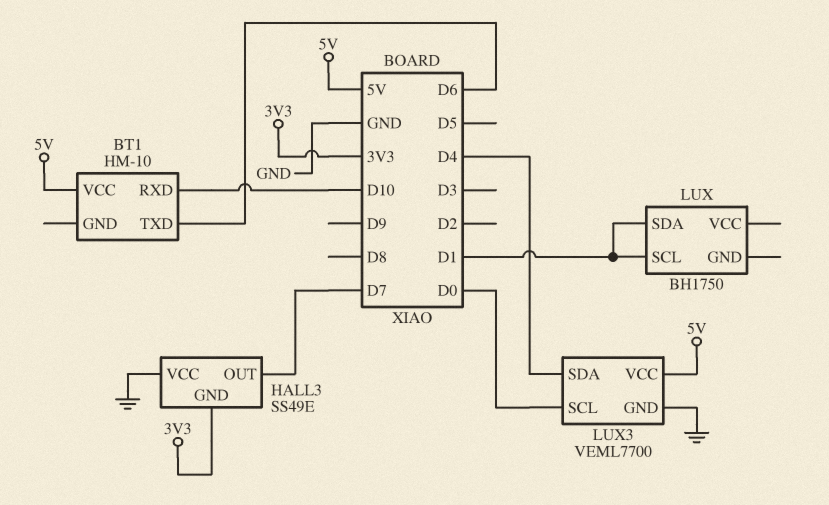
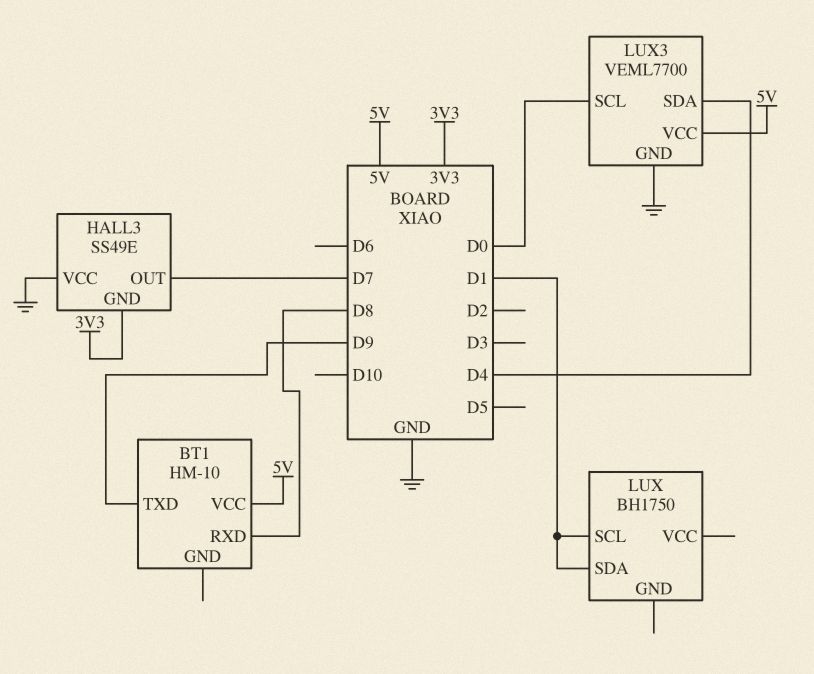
BT1 pin RXD: D10 -> D8
BT1 pin TXD: D6 -> D9

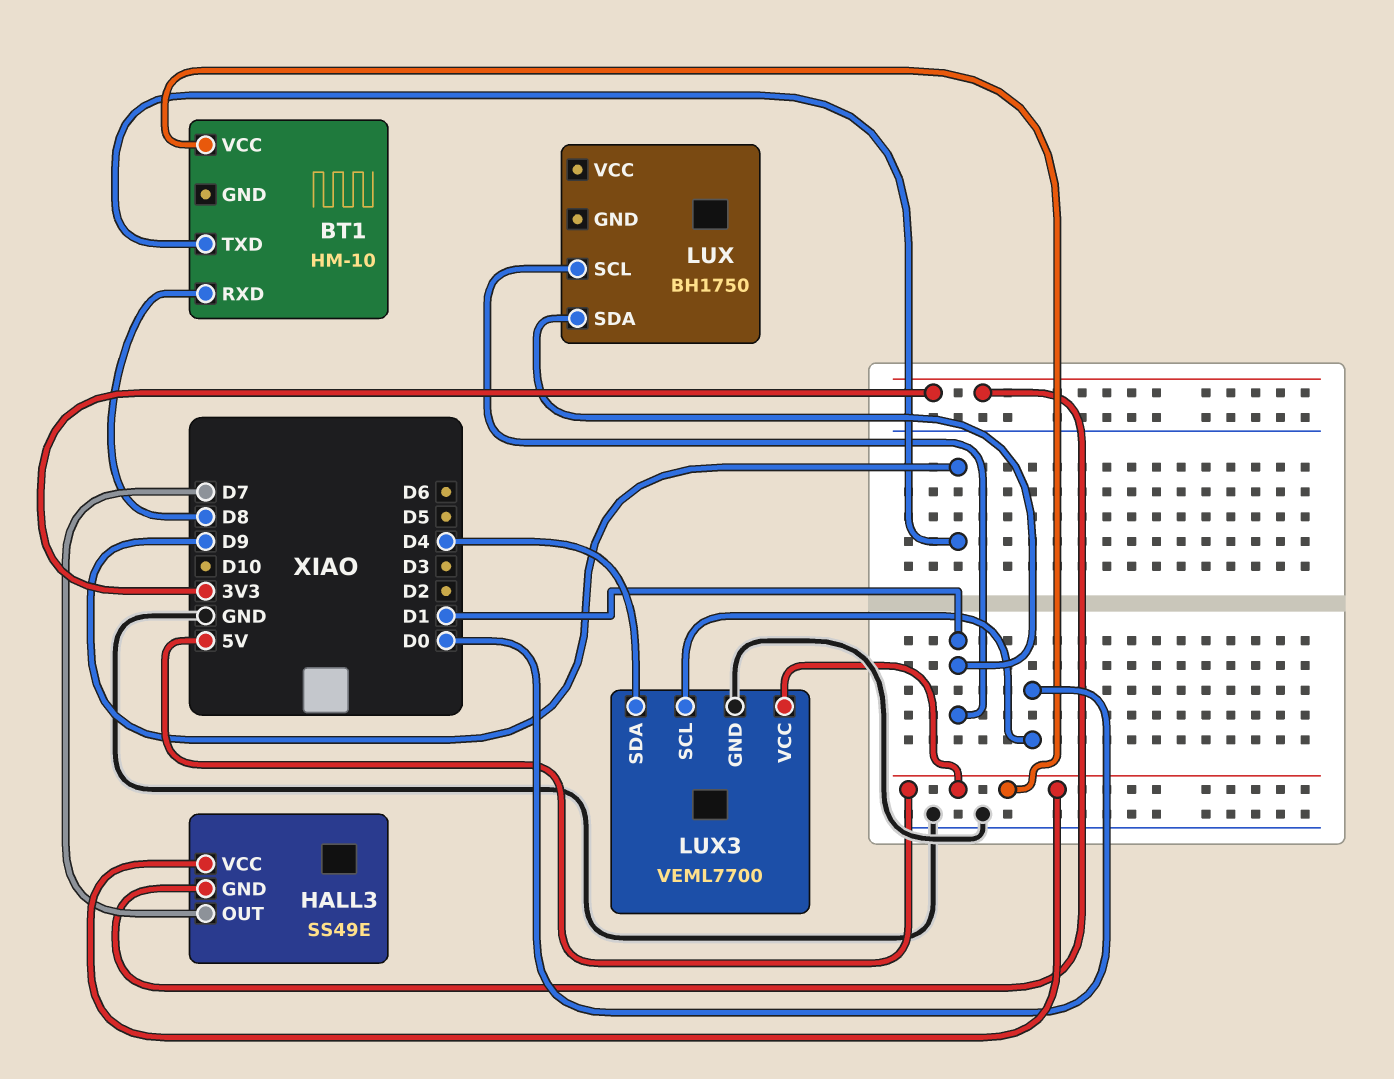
HALL3 pin VCC: GND -> 5V

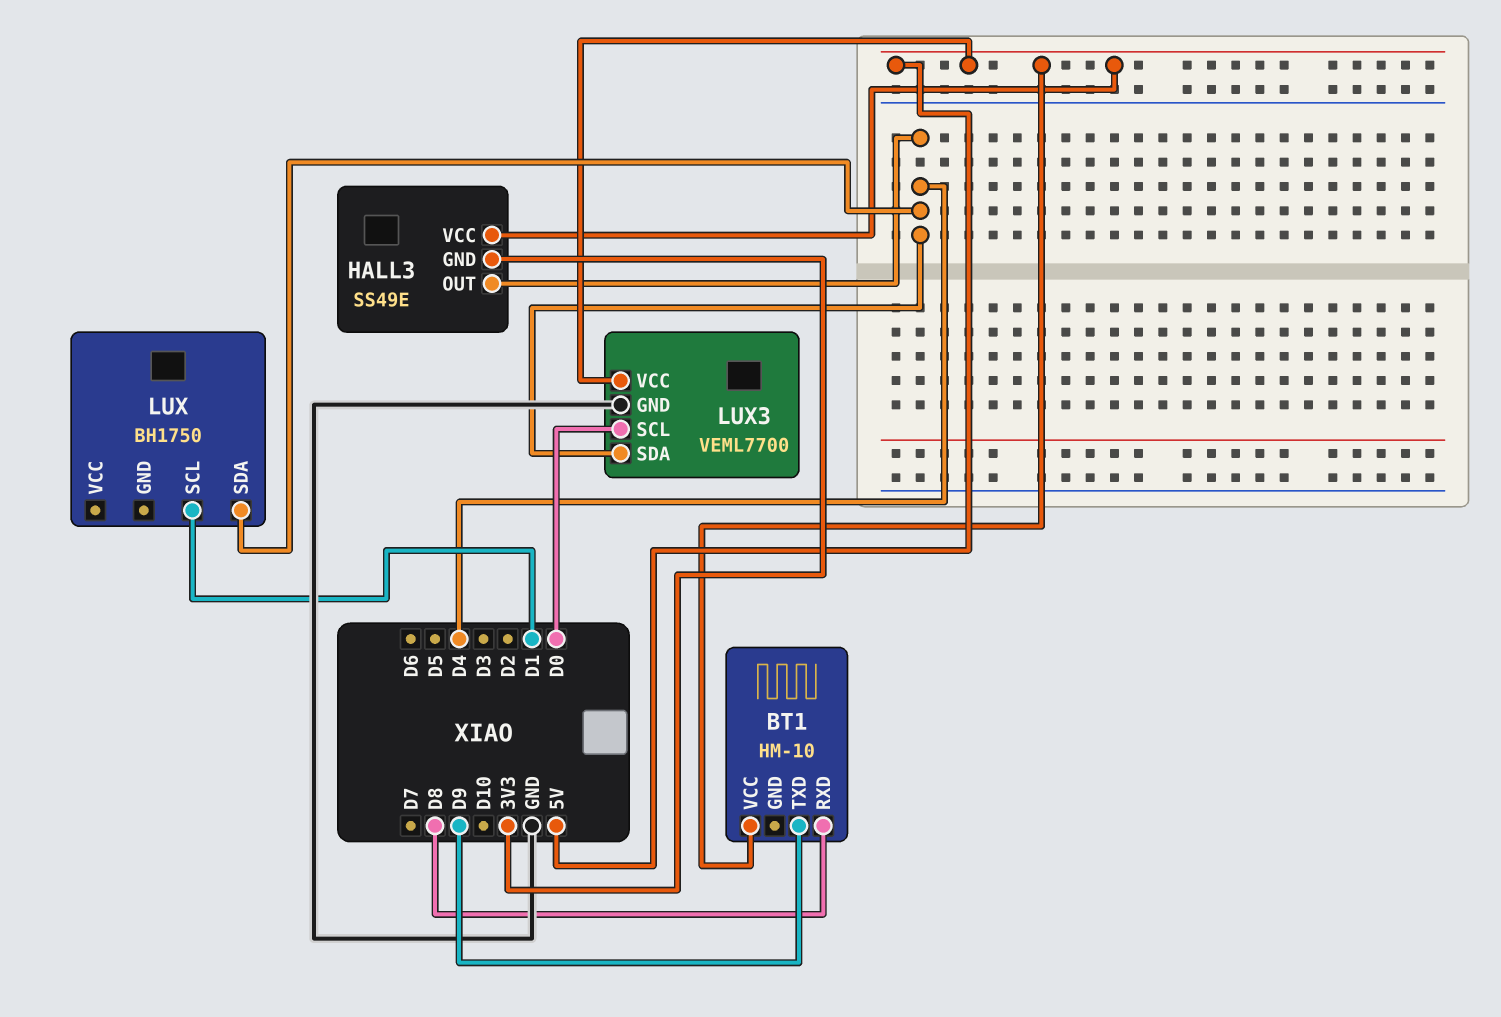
HALL3 pin OUT: D7 -> D4
LUX pin SDA: D1 -> D4

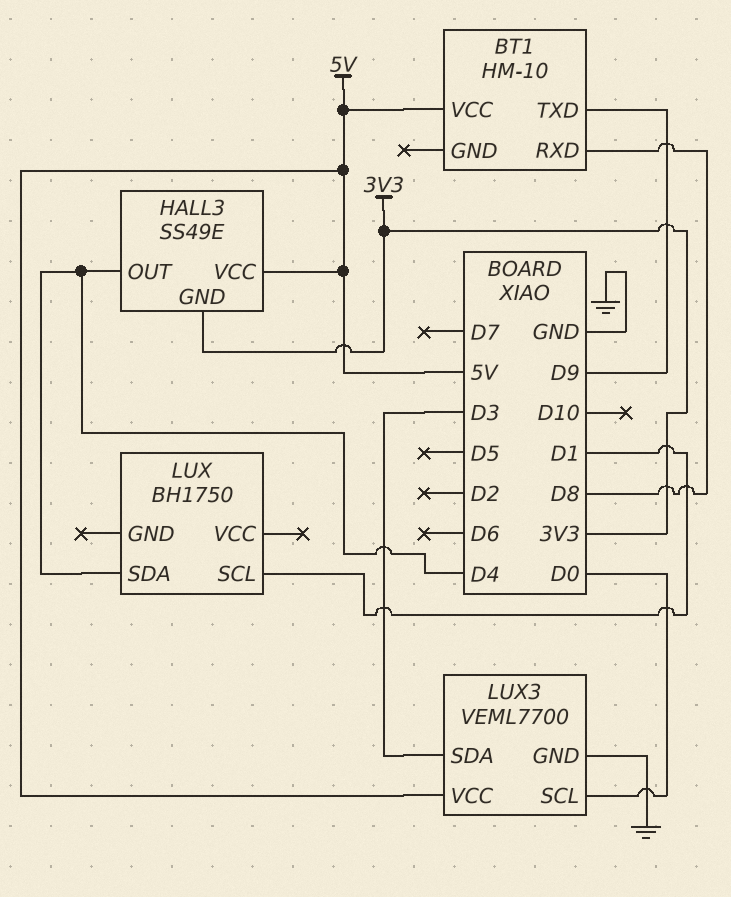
LUX3 pin SDA: D4 -> D3

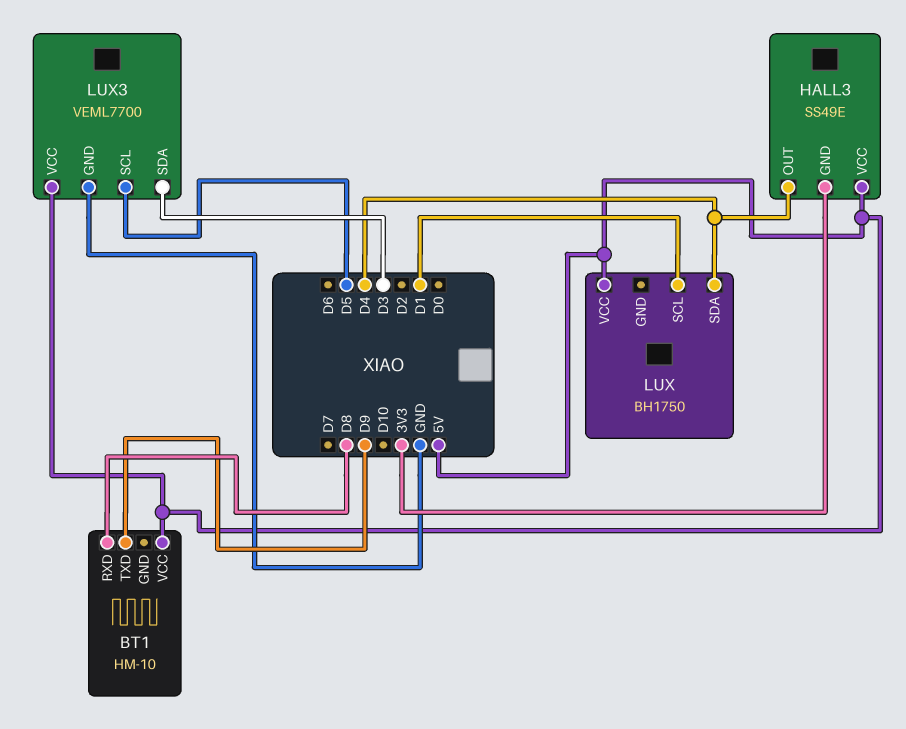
LUX pin VCC: none -> 5V
LUX3 pin SCL: D0 -> D5

